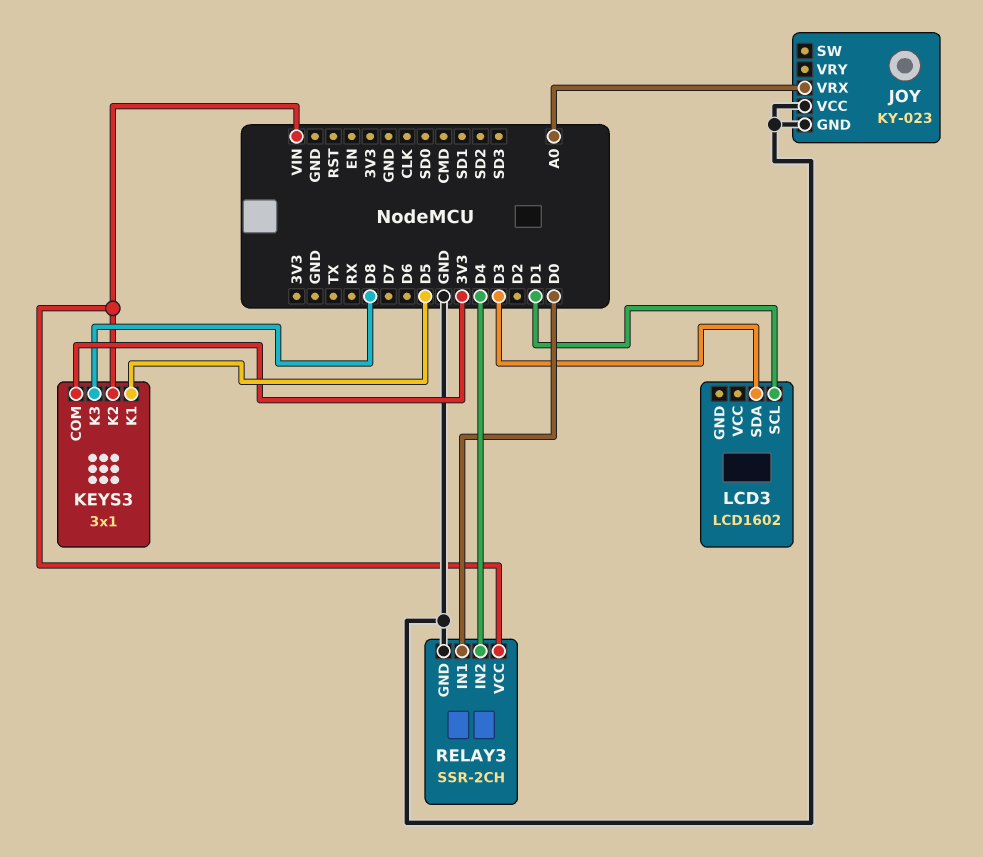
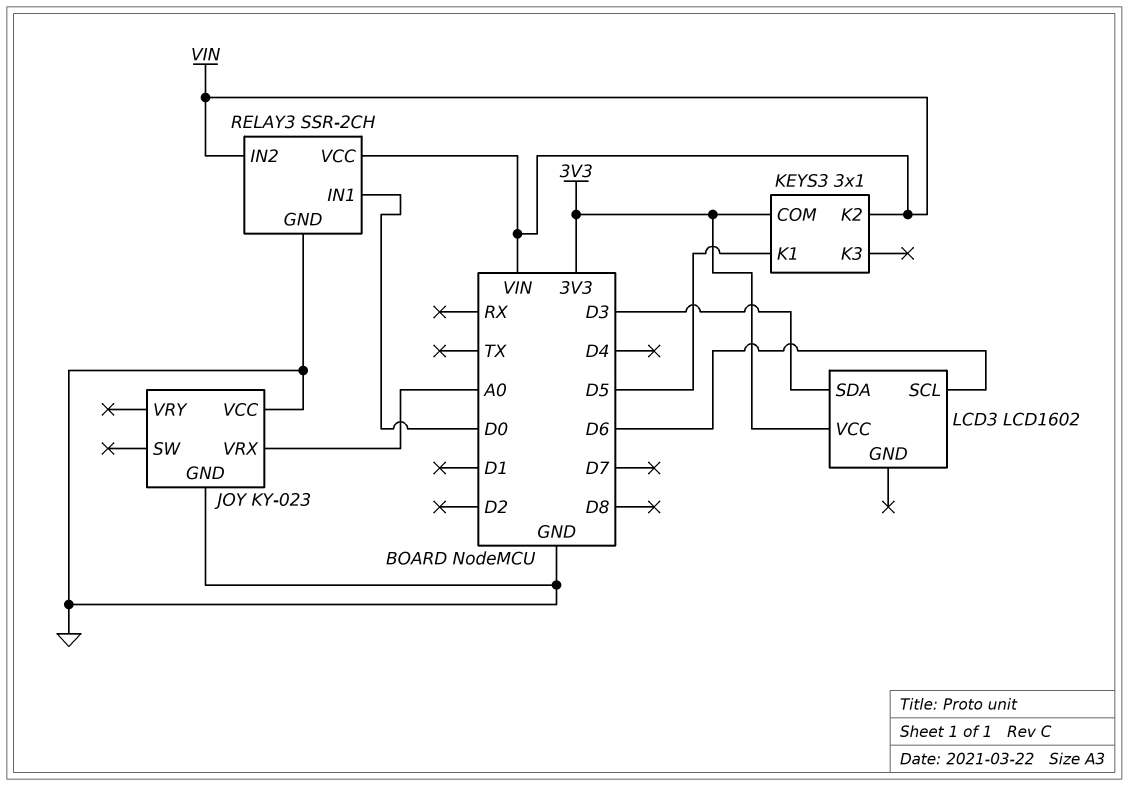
KEYS3 pin K3: D8 -> none
LCD3 pin SCL: D1 -> D6
LCD3 pin VCC: none -> 3V3
RELAY3 pin IN2: D4 -> VIN

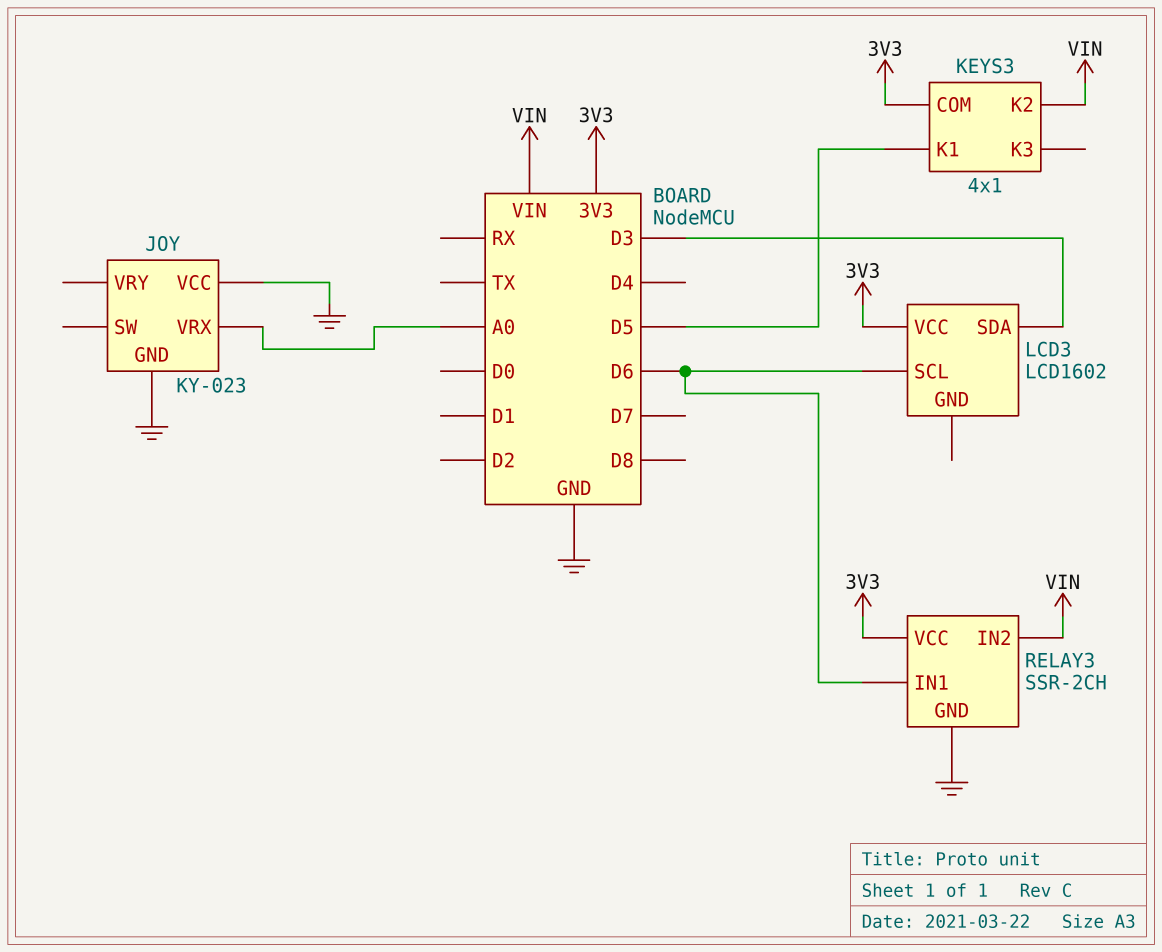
KEYS3: 3x1 -> 4x1
RELAY3 pin IN1: D0 -> D6
RELAY3 pin VCC: VIN -> 3V3

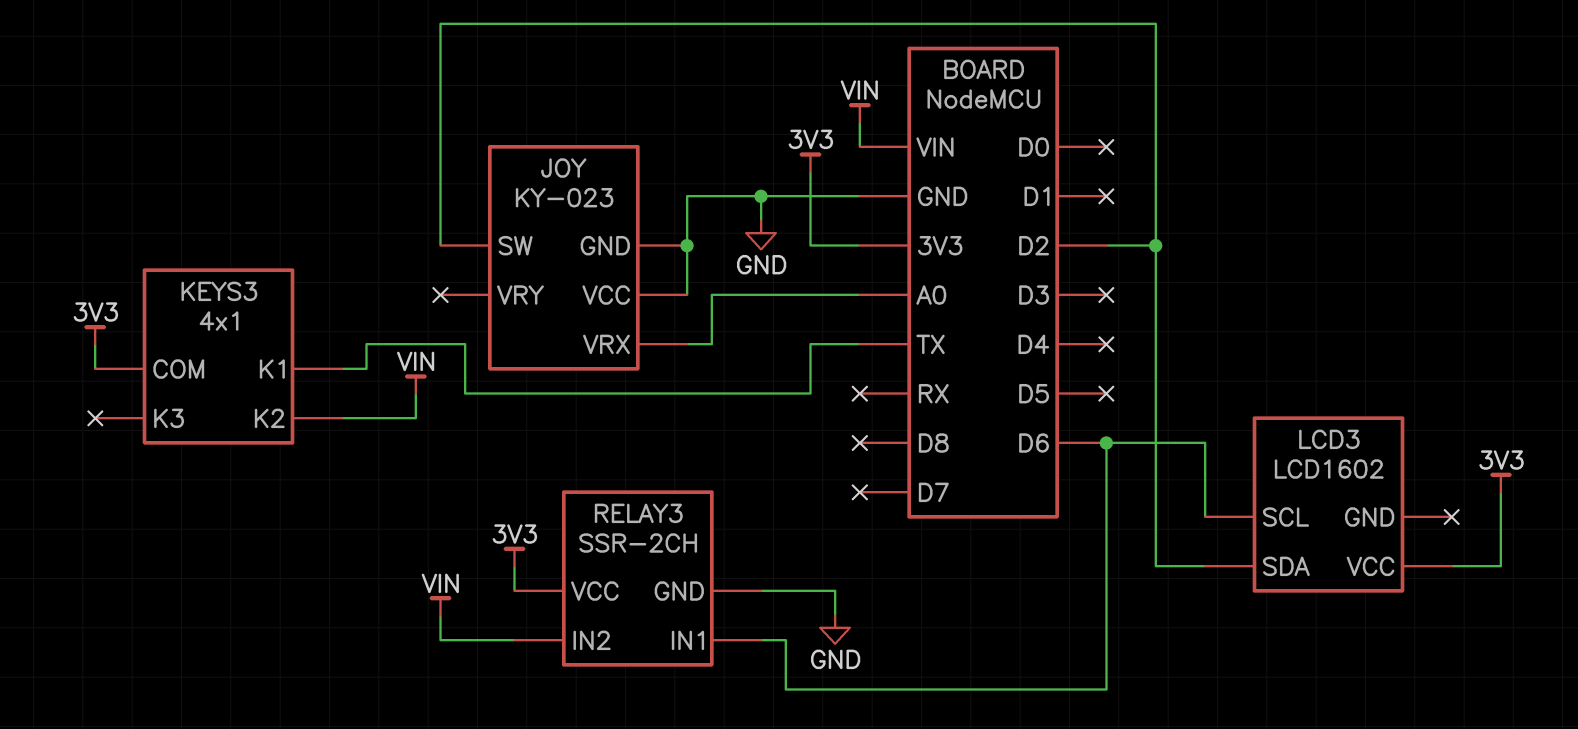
JOY pin SW: none -> D2
KEYS3 pin K1: D5 -> TX
LCD3 pin SDA: D3 -> D2

